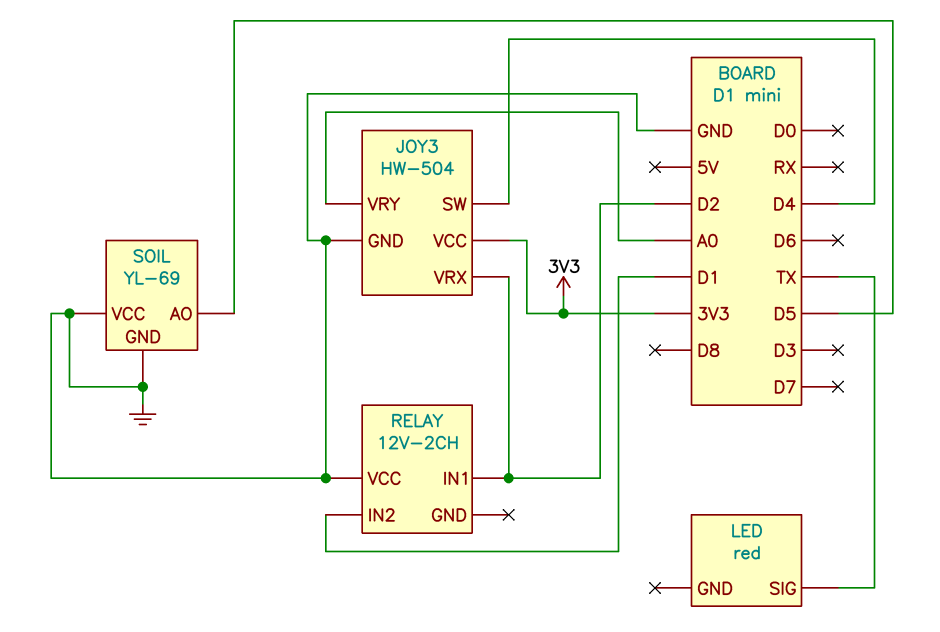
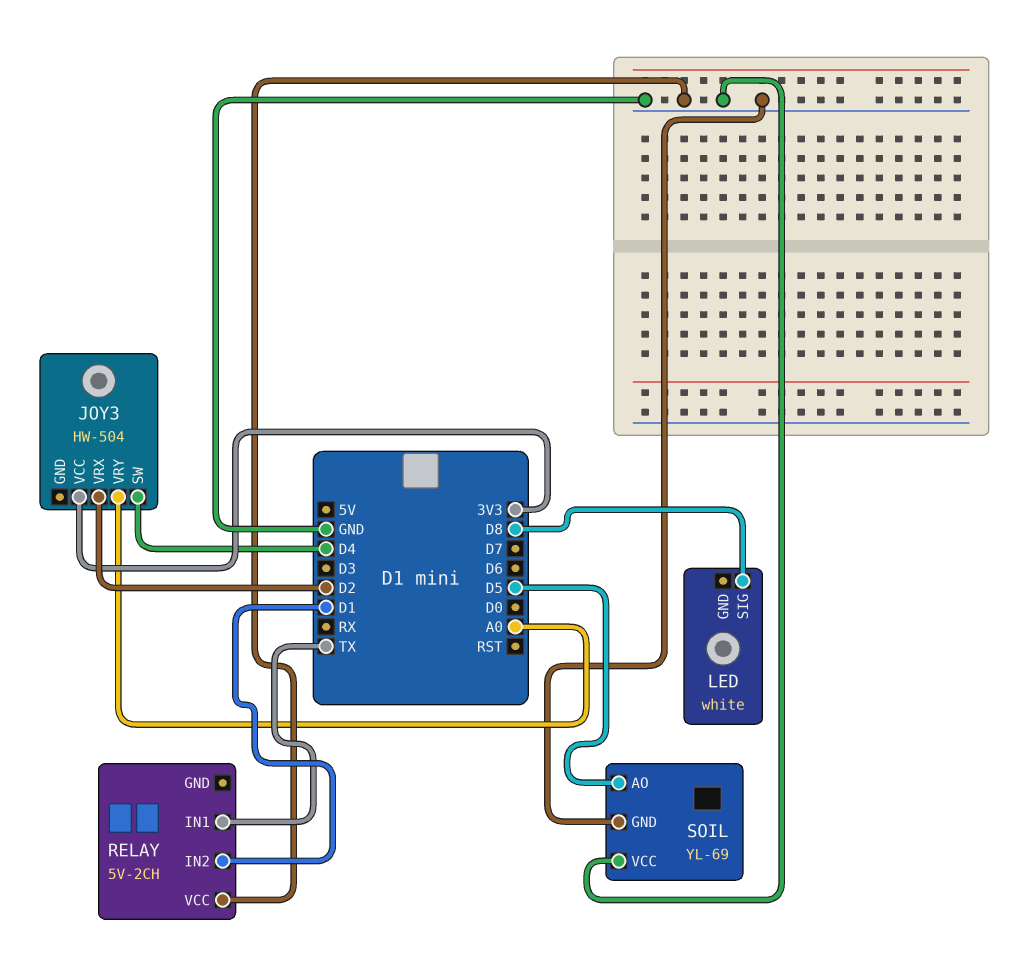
JOY3 pin GND: GND -> none
LED: red -> white
LED pin SIG: TX -> D8
RELAY: 12V-2CH -> 5V-2CH
RELAY pin IN1: D2 -> TX

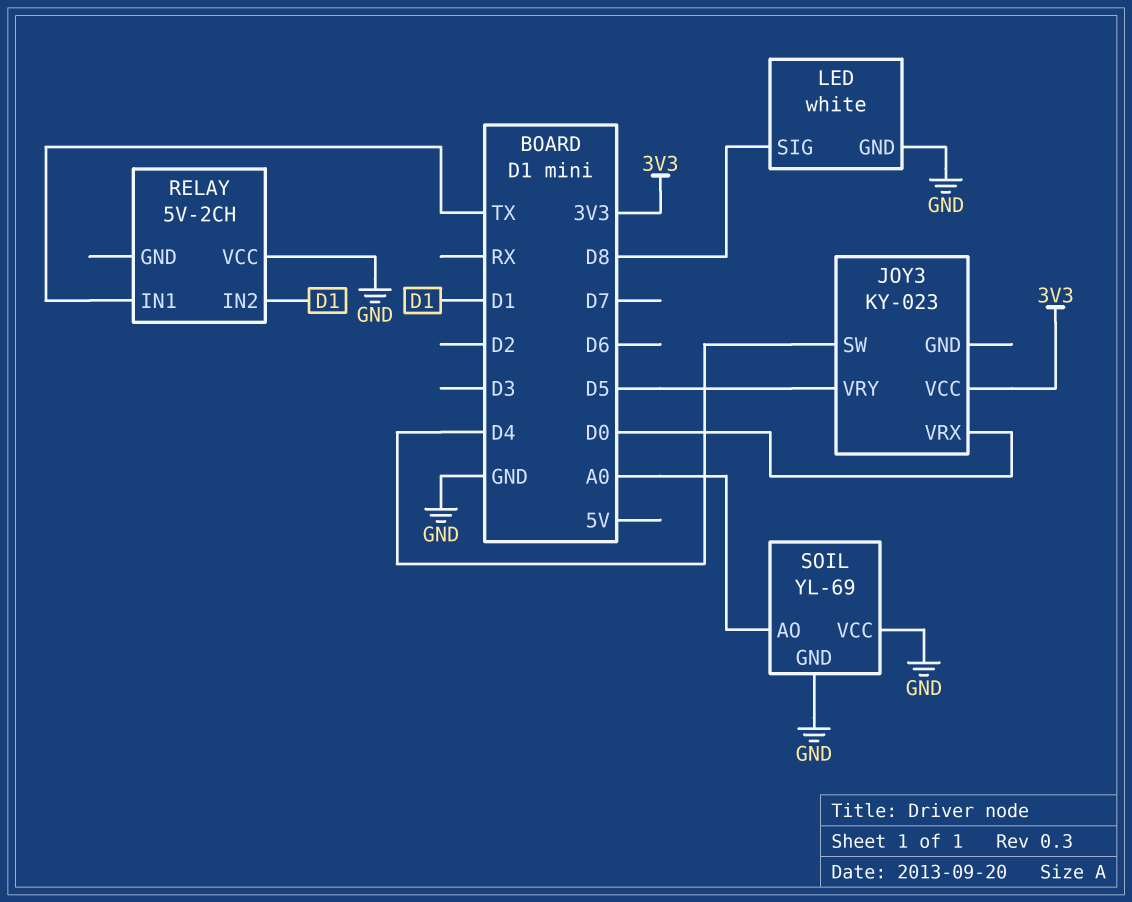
JOY3: HW-504 -> KY-023
JOY3 pin VRX: D2 -> D0
JOY3 pin VRY: A0 -> D5
LED pin GND: none -> GND
SOIL pin AO: D5 -> A0

